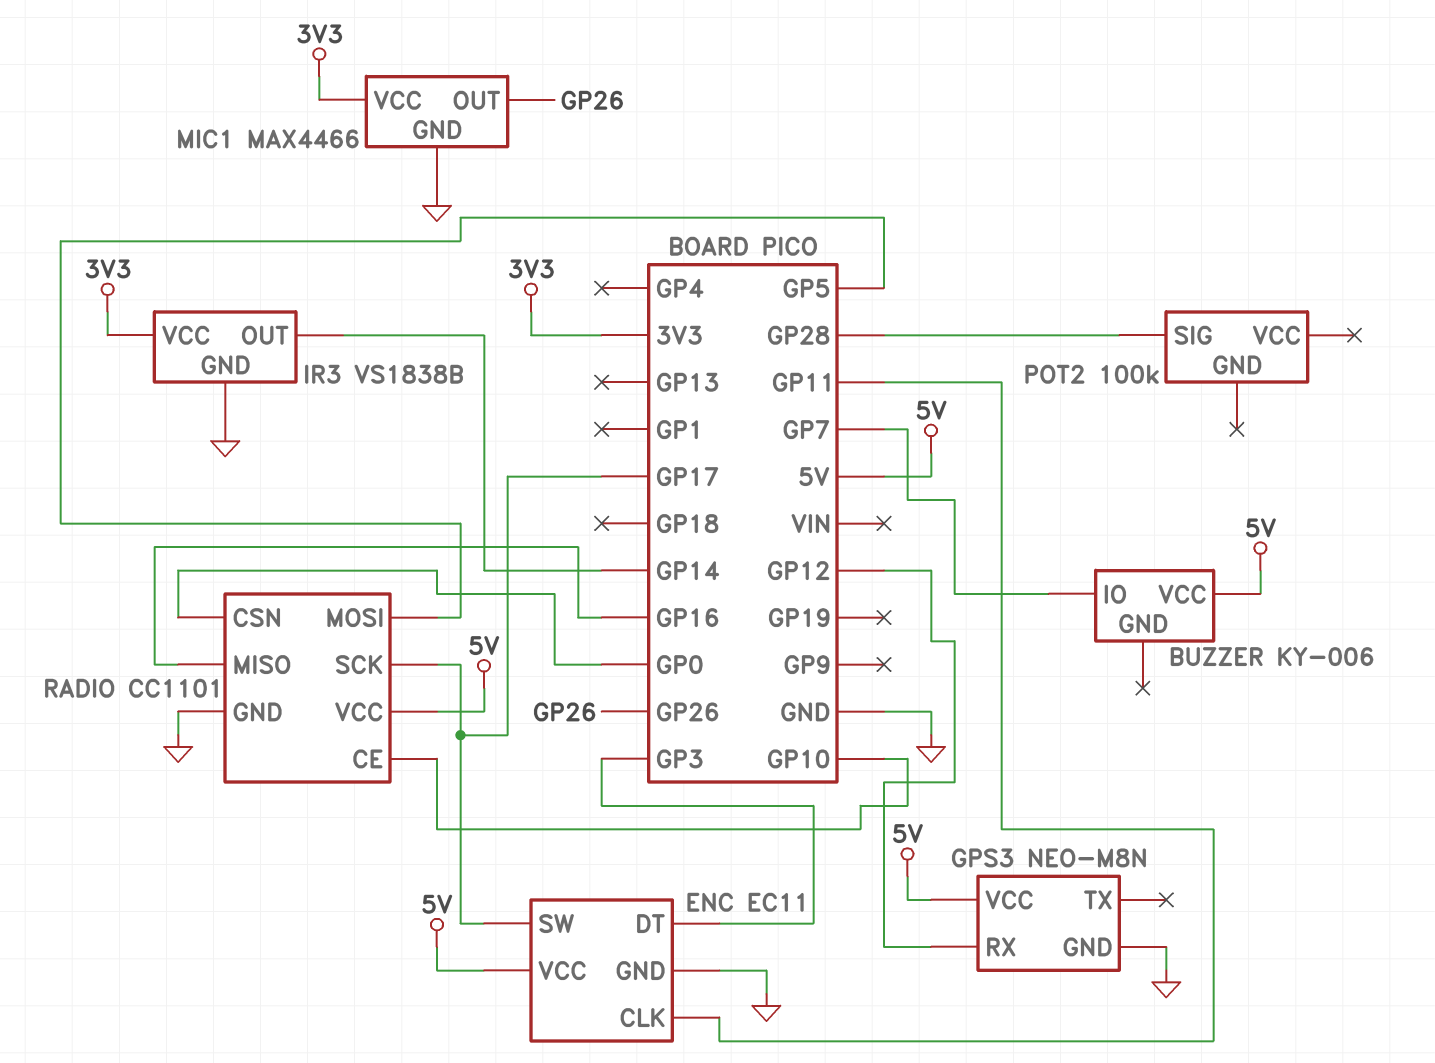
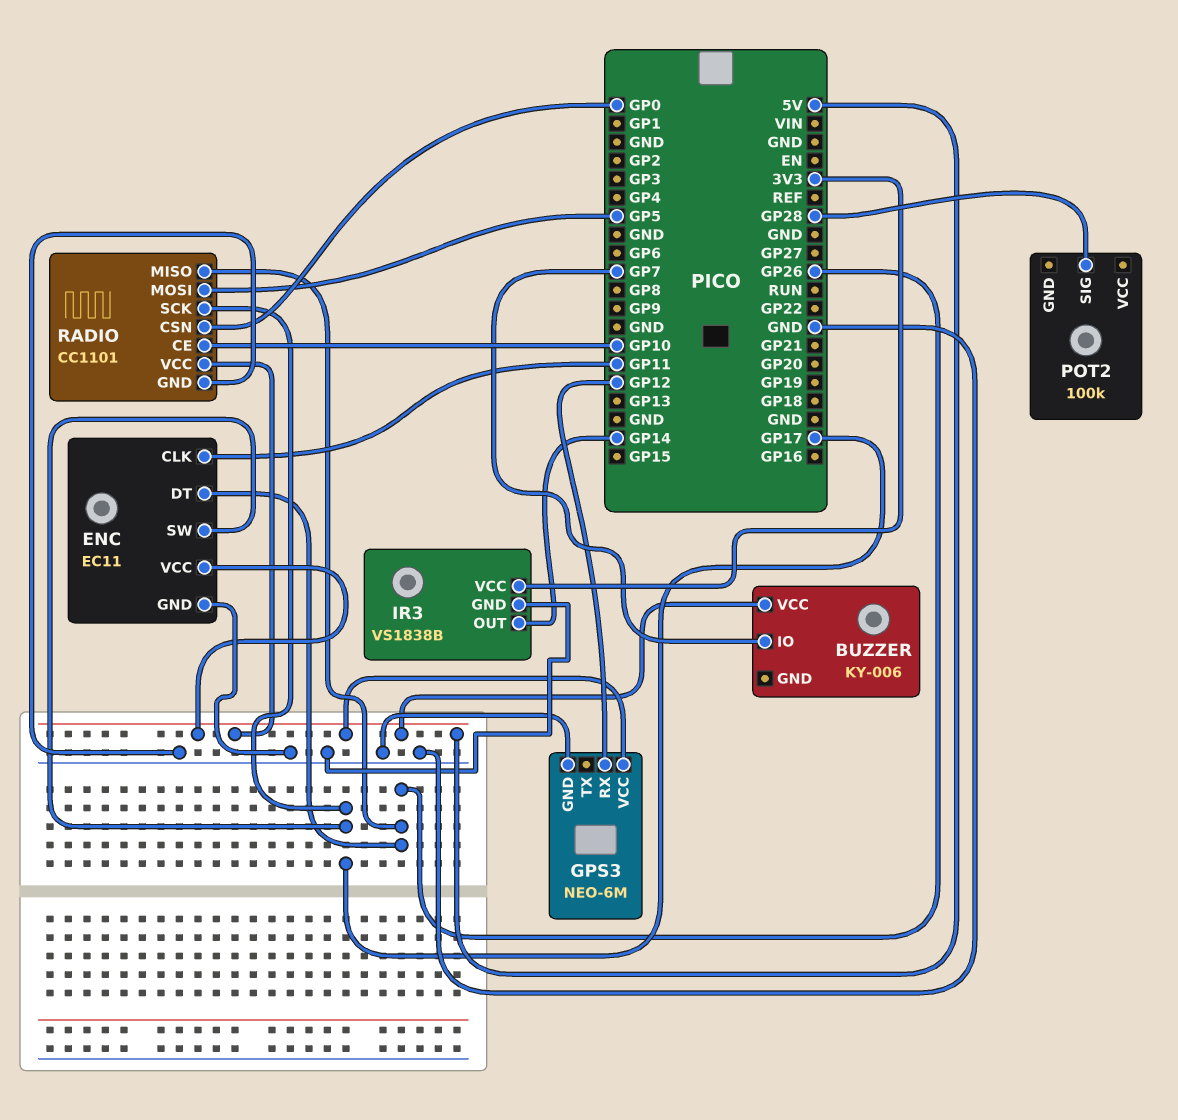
ENC pin DT: GP3 -> GP26
GPS3: NEO-M8N -> NEO-6M
MIC1: MAX4466 -> none
MIC1 pin GND: GND -> none
MIC1 pin OUT: GP26 -> none
MIC1 pin VCC: 3V3 -> none
RADIO pin MISO: GP16 -> GP26

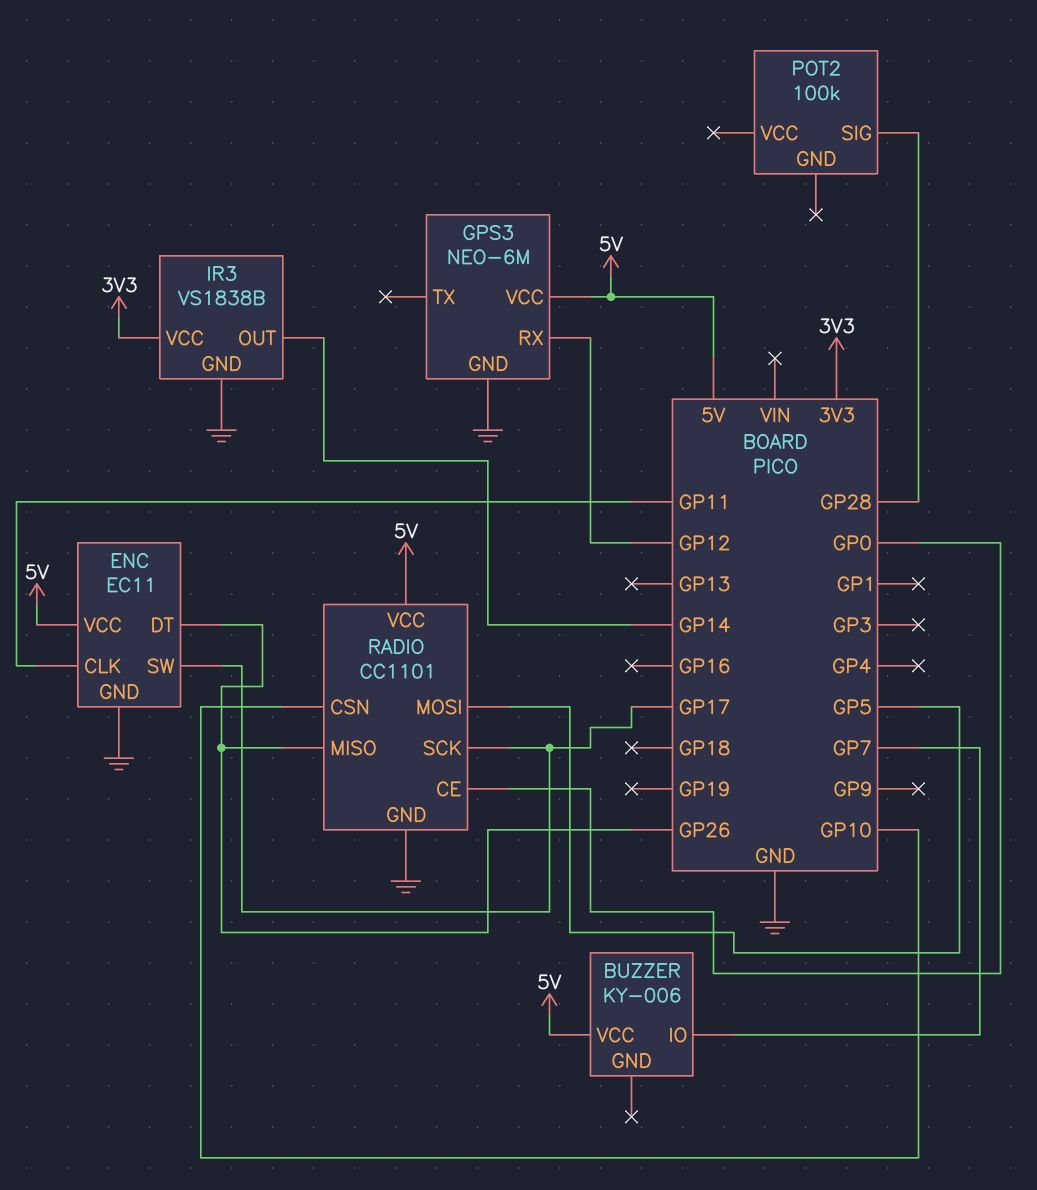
RADIO pin CE: GP10 -> GP0
RADIO pin CSN: GP0 -> GP10

